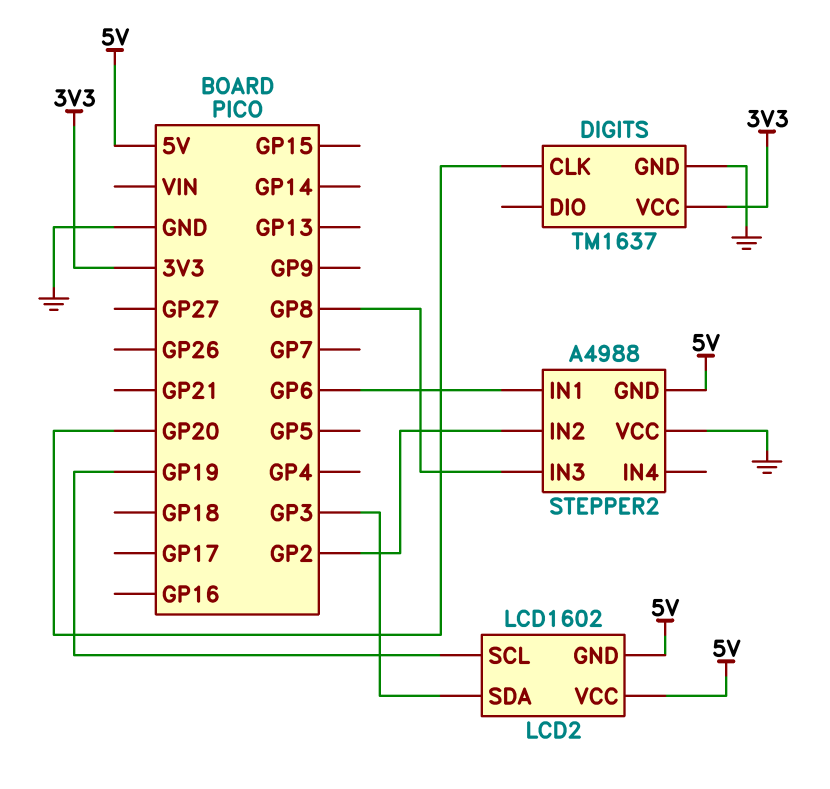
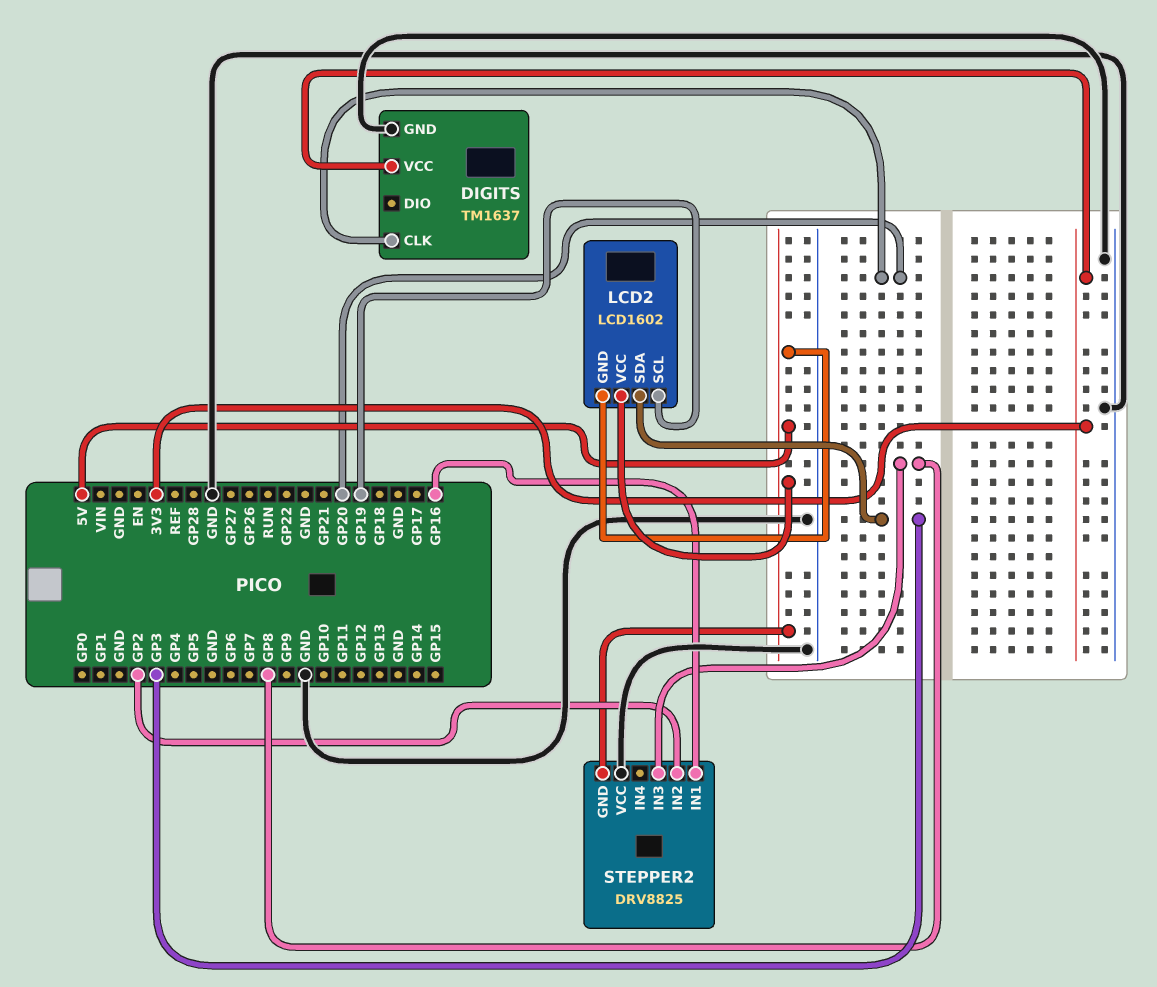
STEPPER2: A4988 -> DRV8825
STEPPER2 pin IN1: GP6 -> GP16

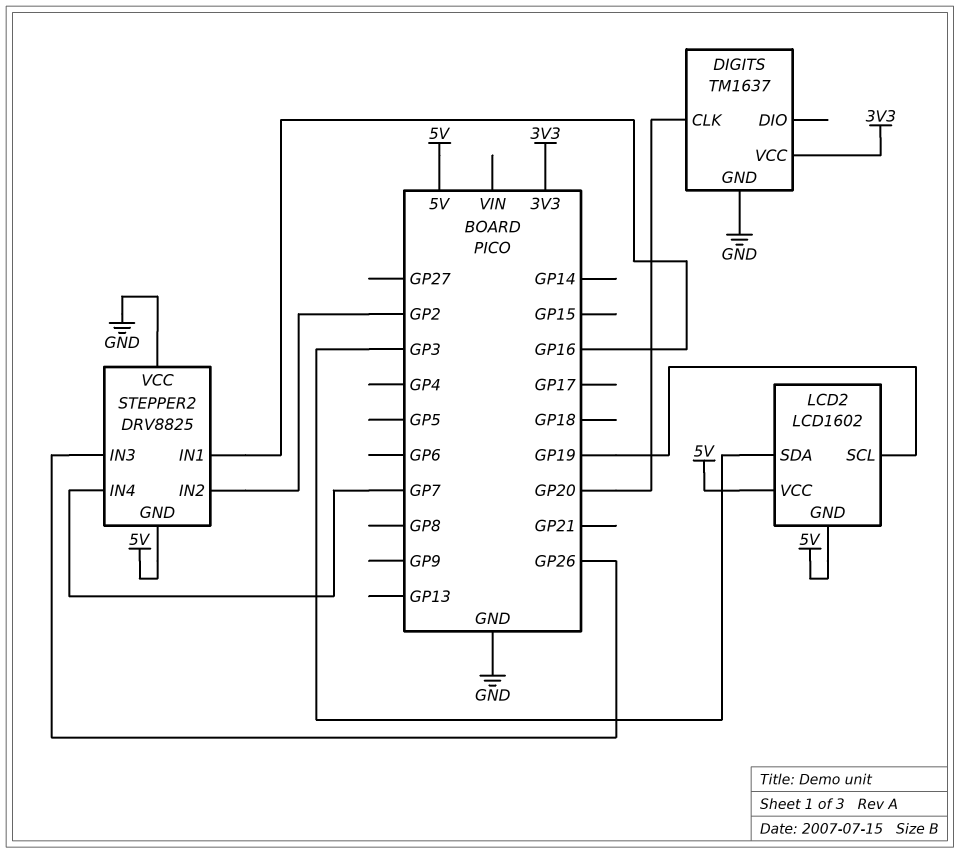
STEPPER2 pin IN3: GP8 -> GP26
STEPPER2 pin IN4: none -> GP7

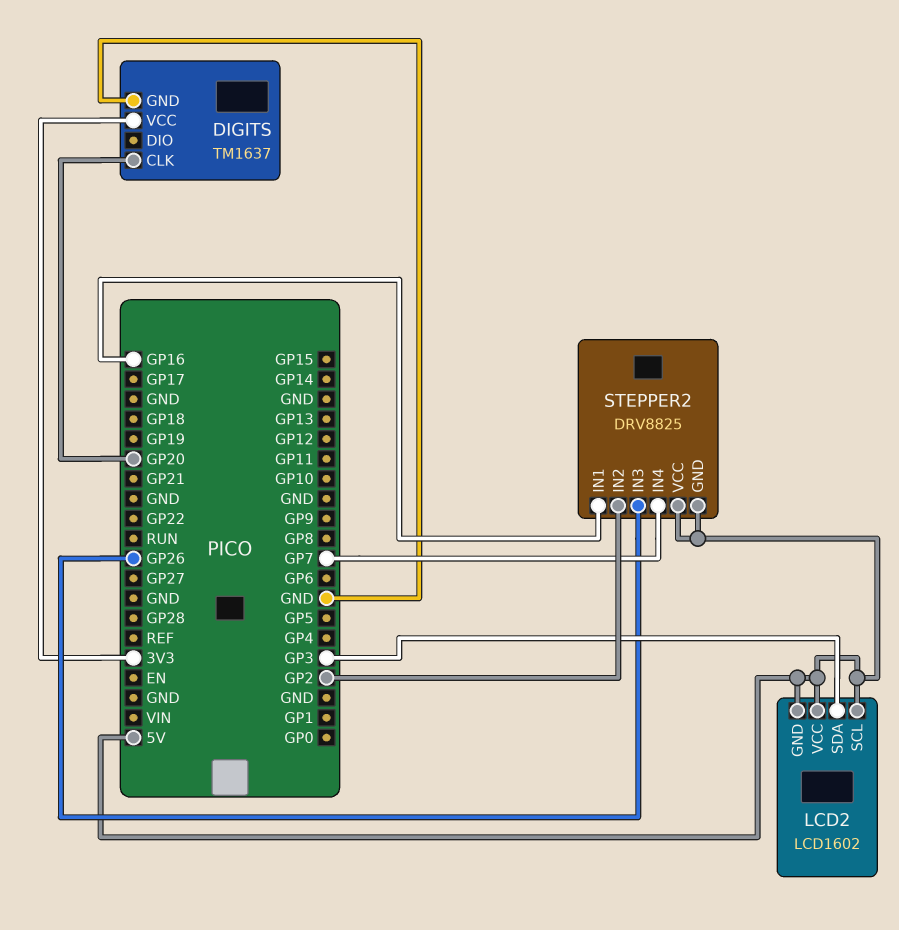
LCD2 pin SCL: GP19 -> 5V
STEPPER2 pin VCC: GND -> 5V

